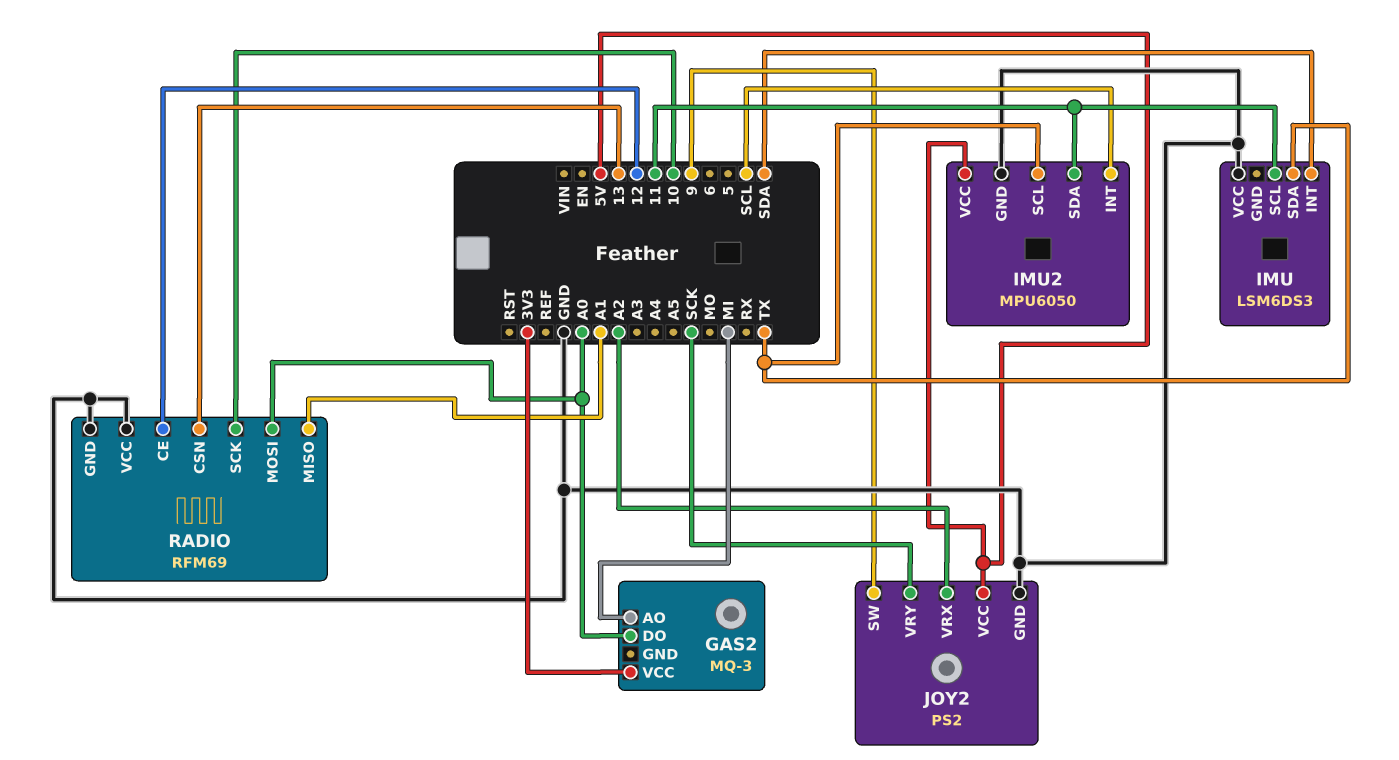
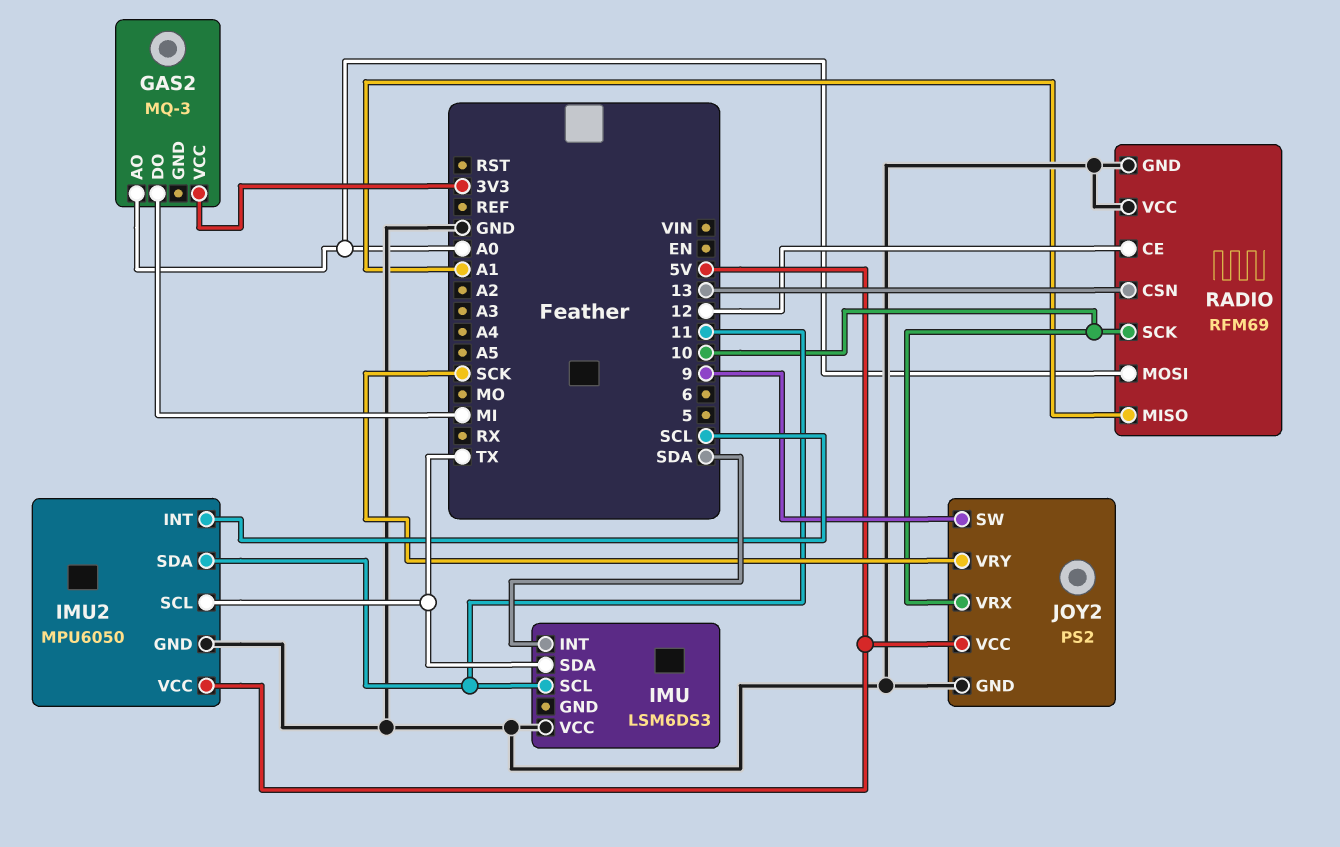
GAS2 pin AO: MI -> A0
GAS2 pin DO: A0 -> MI
JOY2 pin VRX: A2 -> 10

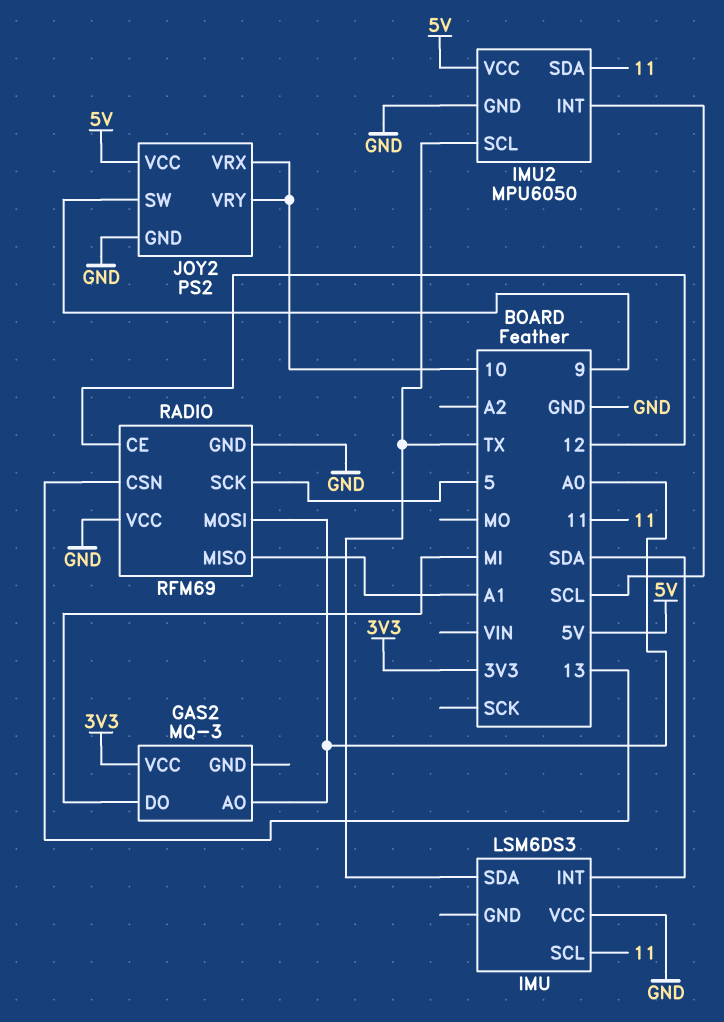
JOY2 pin VRY: SCK -> 10
RADIO pin SCK: 10 -> 5

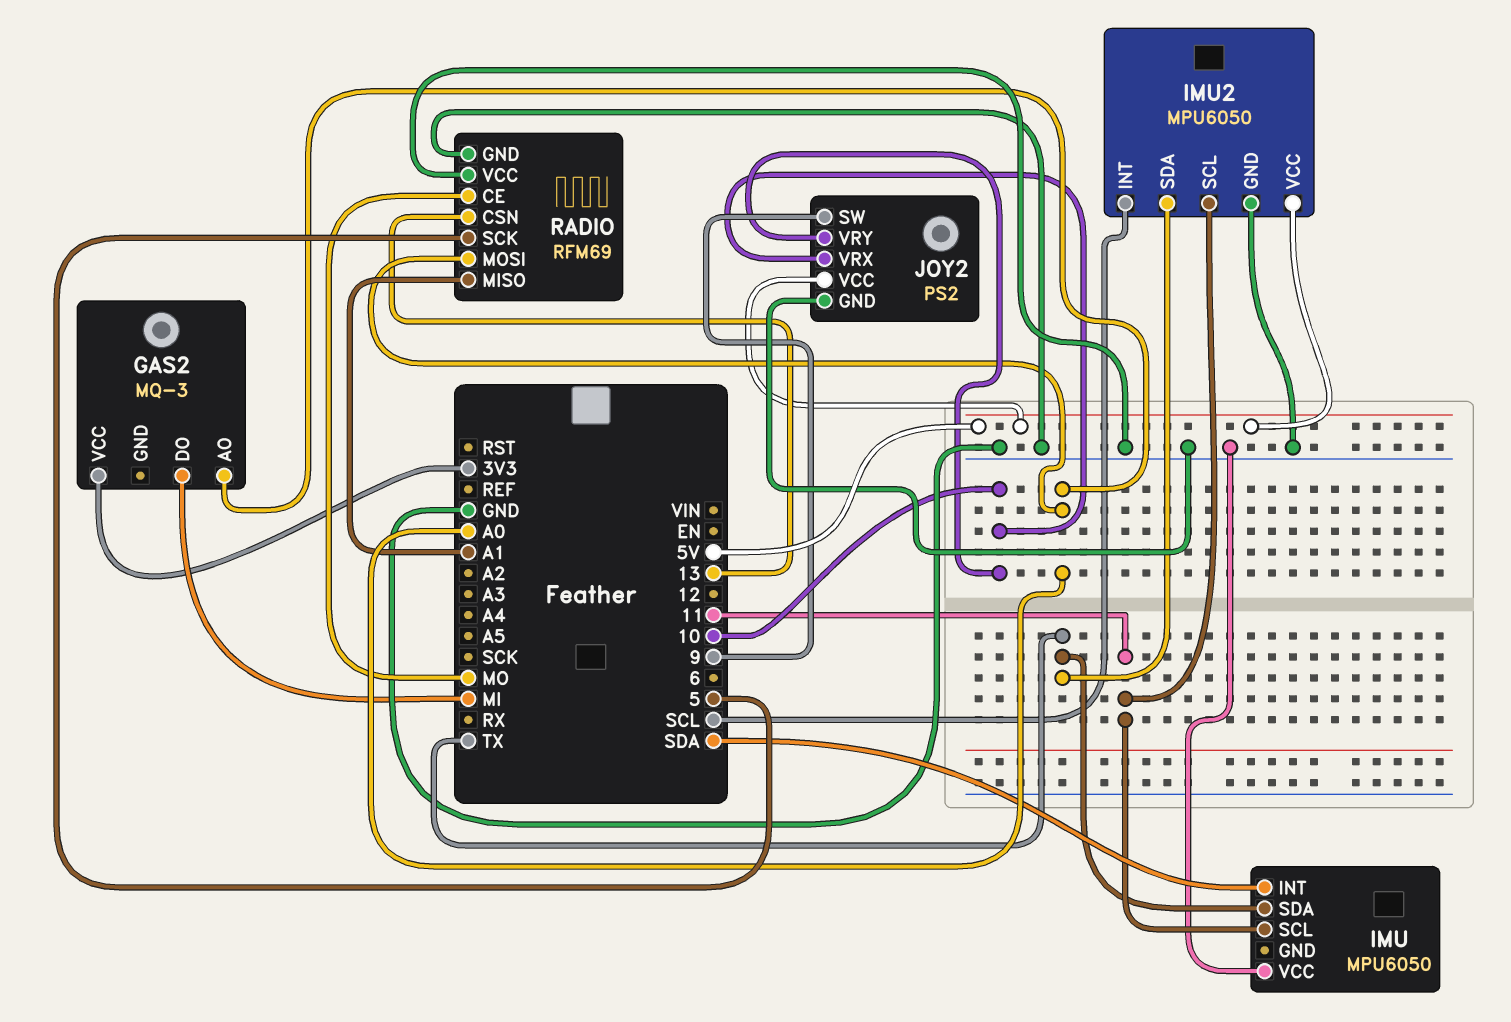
IMU: LSM6DS3 -> MPU6050
IMU2 pin SCL: TX -> 11
IMU2 pin SDA: 11 -> TX
RADIO pin CE: 12 -> MO

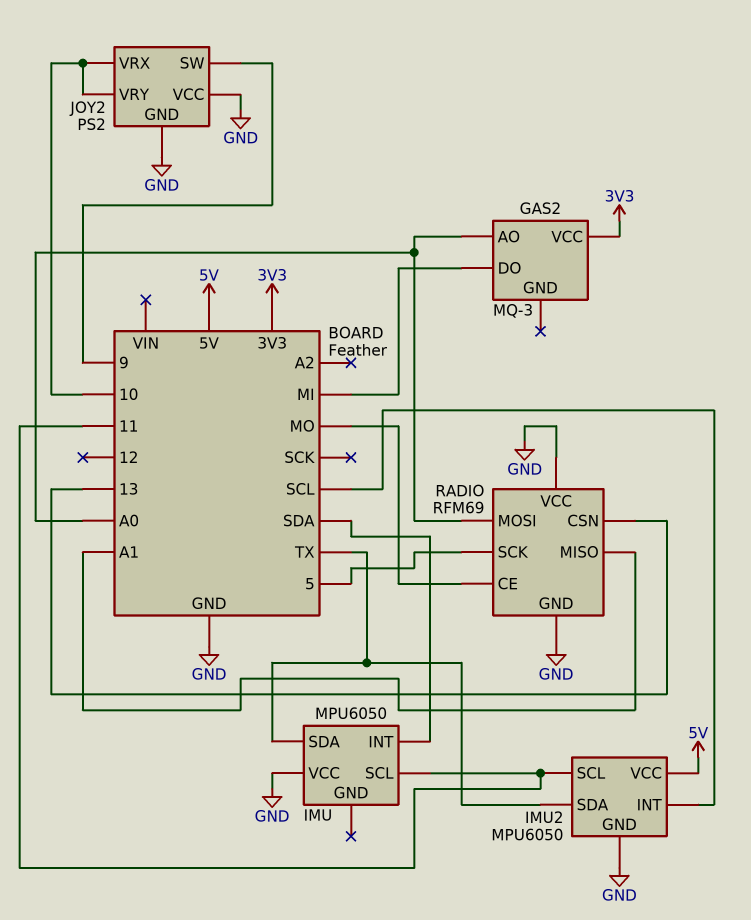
JOY2 pin VCC: 5V -> GND

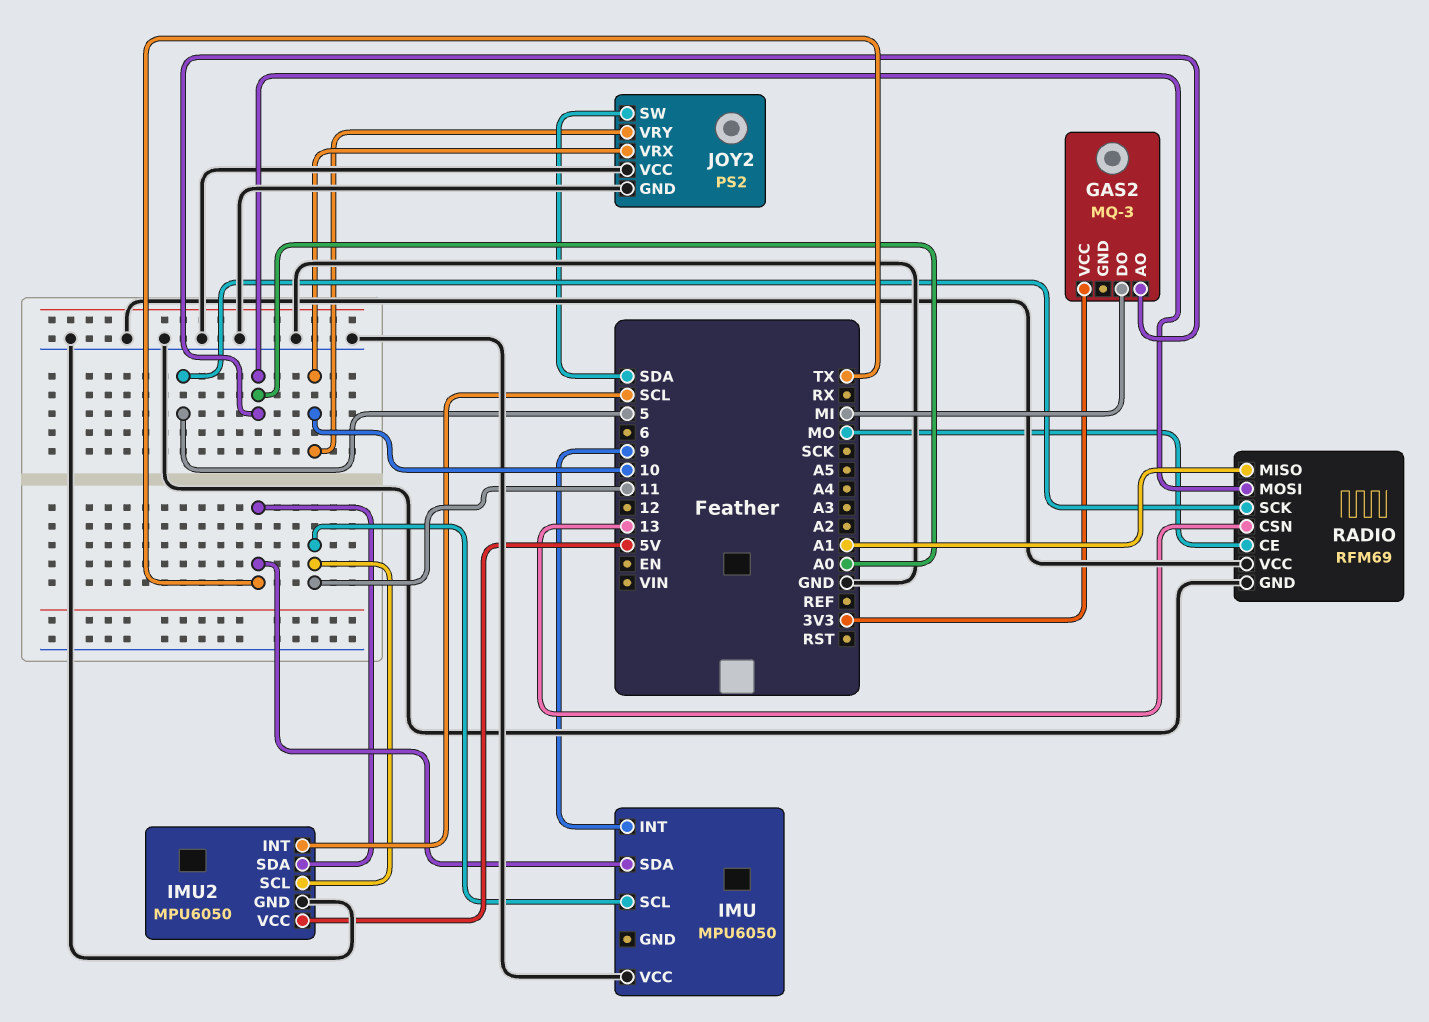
IMU pin INT: SDA -> 9
JOY2 pin SW: 9 -> SDA

